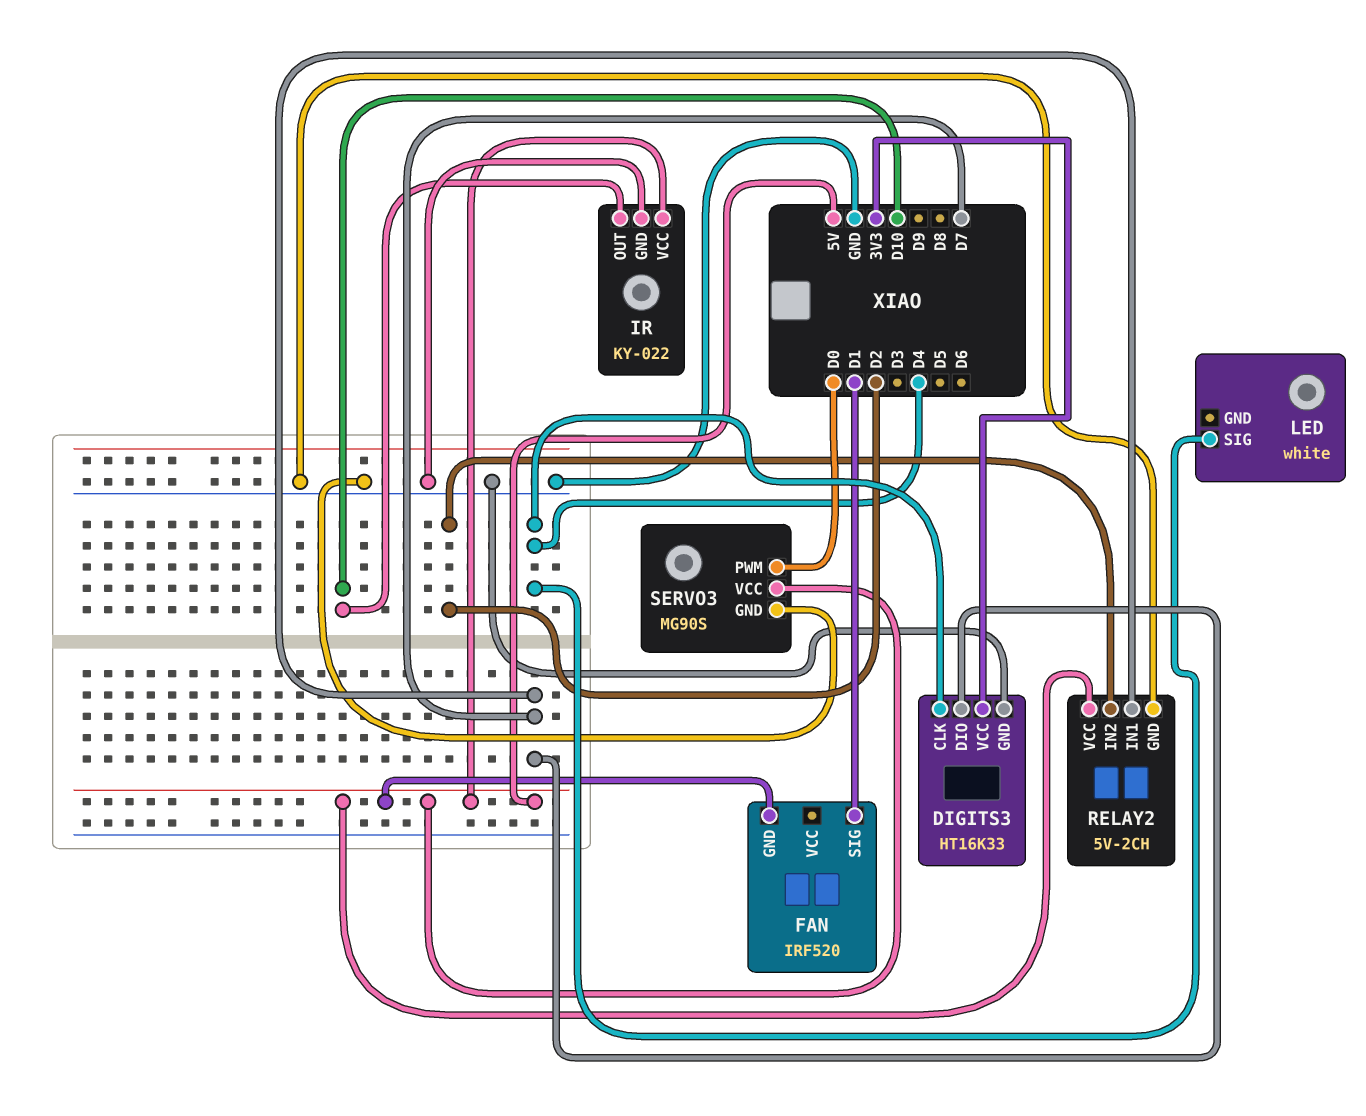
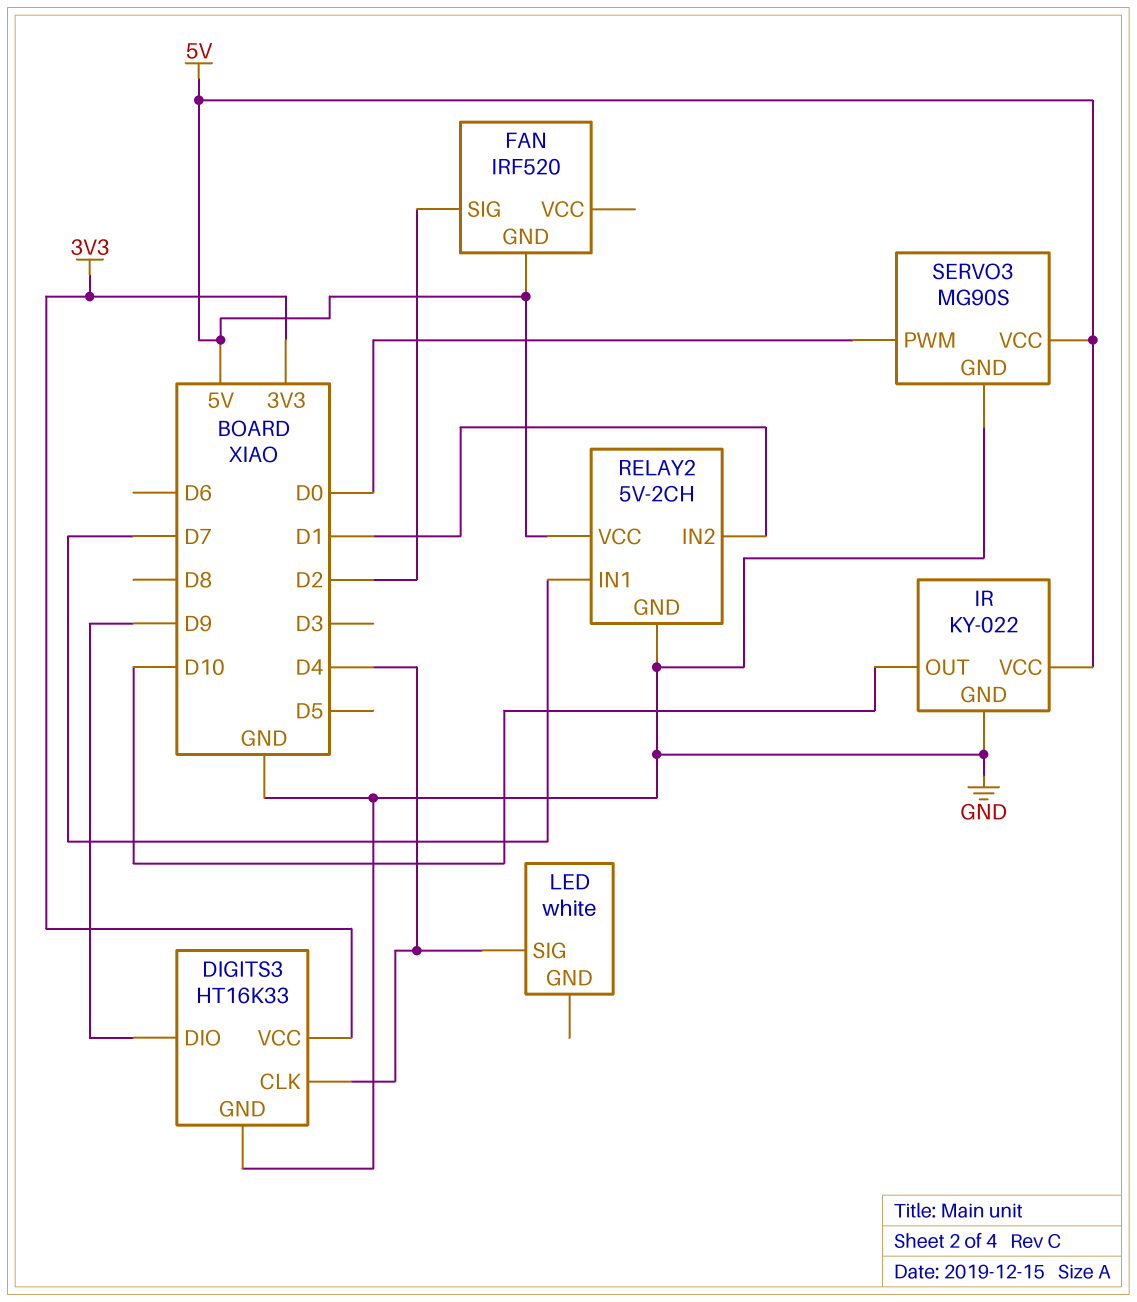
DIGITS3 pin DIO: D7 -> D9
FAN pin SIG: D1 -> D2
RELAY2 pin IN2: D2 -> D1

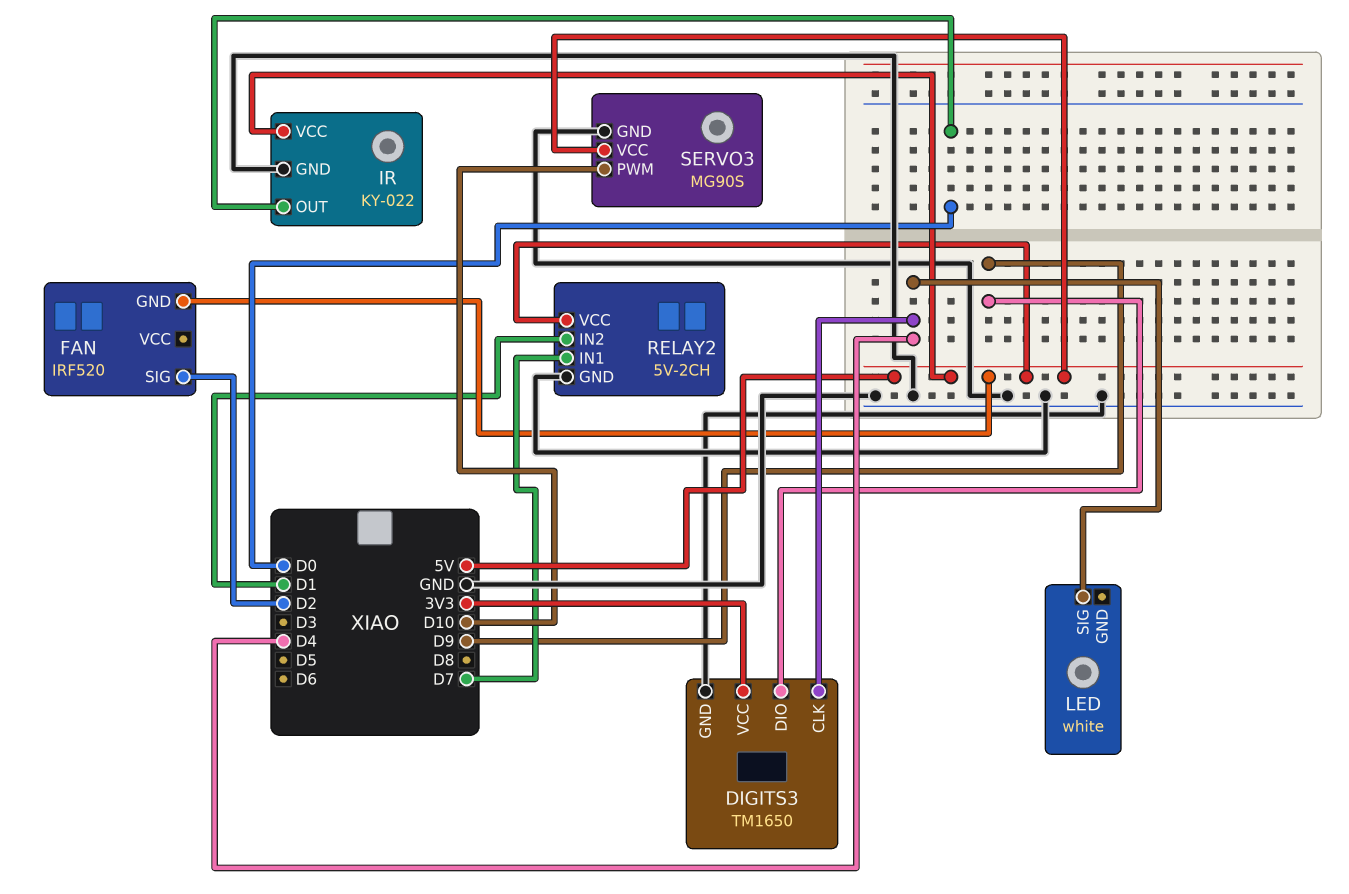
DIGITS3: HT16K33 -> TM1650
IR pin OUT: D10 -> D0
SERVO3 pin PWM: D0 -> D10

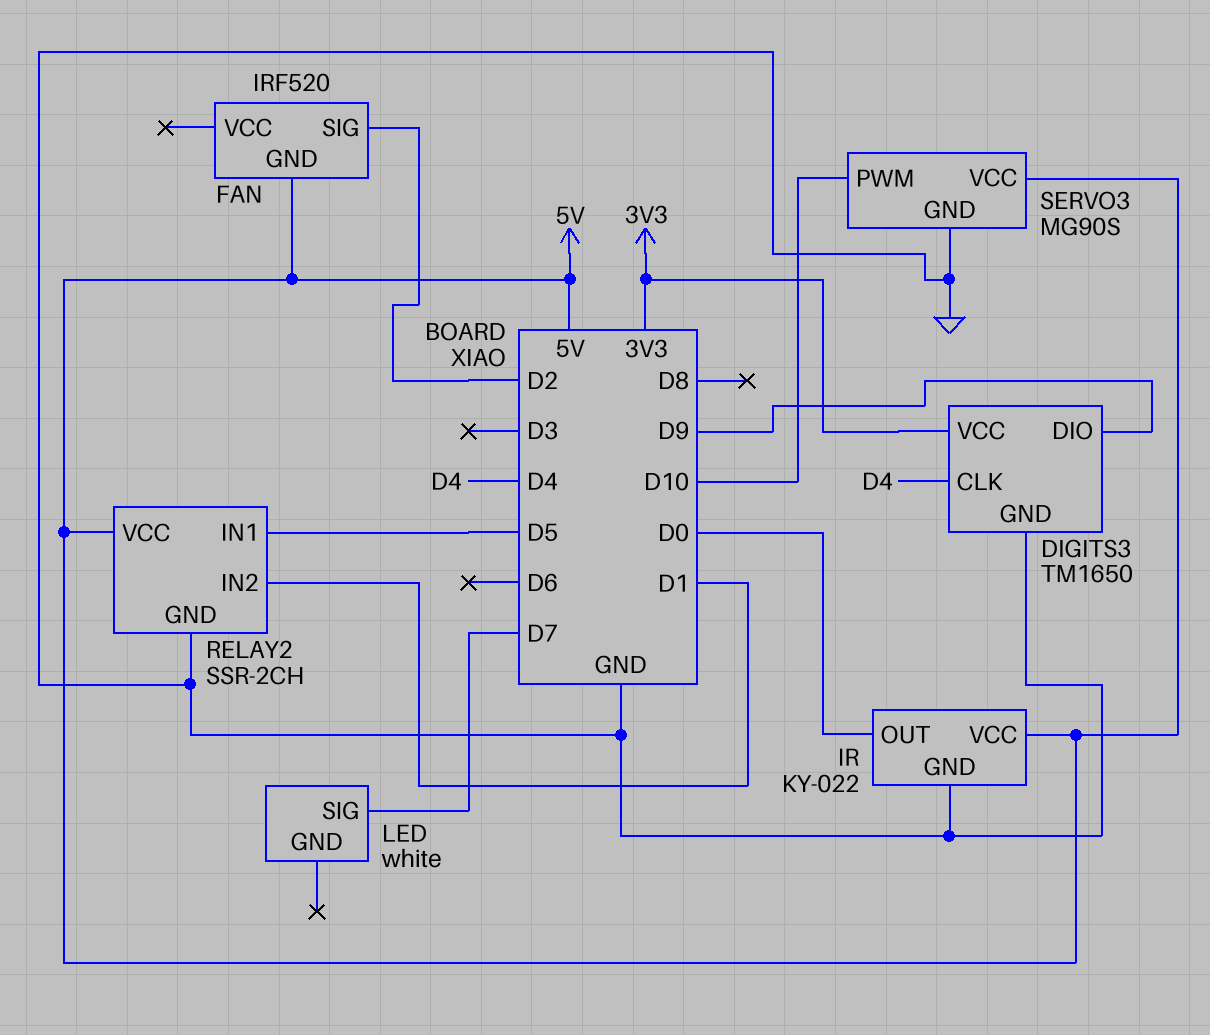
LED pin SIG: D4 -> D7
RELAY2: 5V-2CH -> SSR-2CH
RELAY2 pin IN1: D7 -> D5

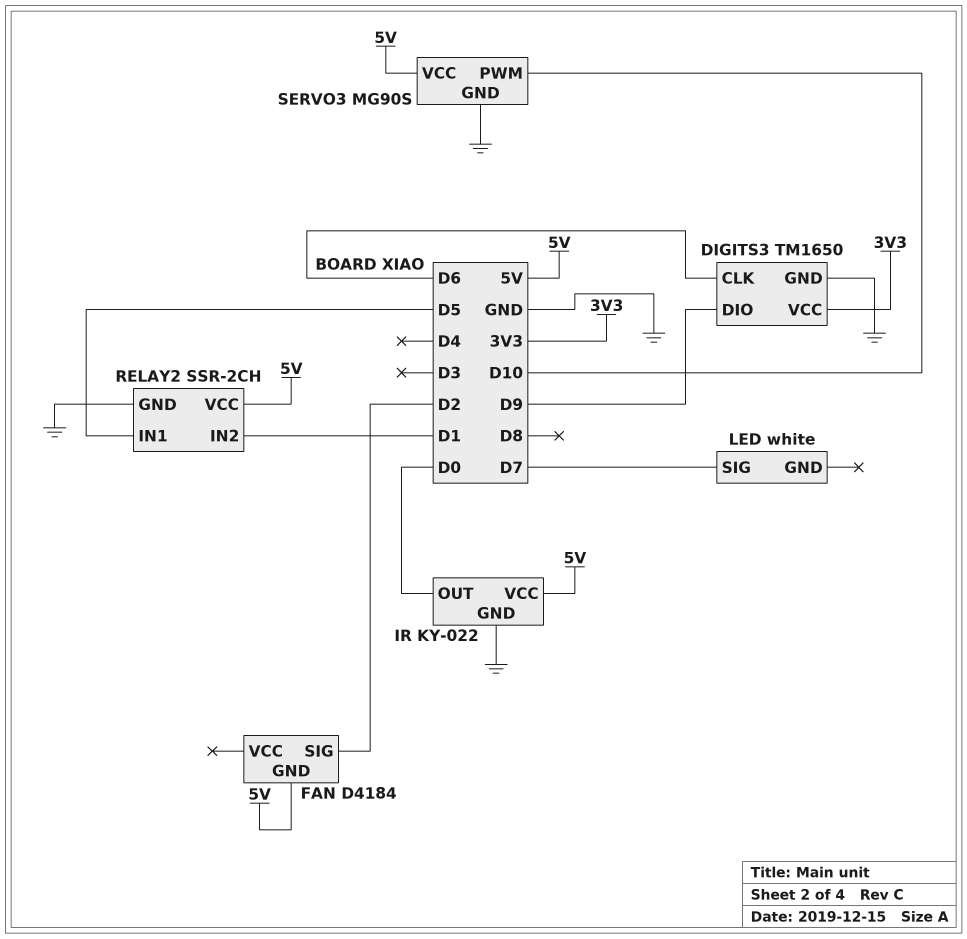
DIGITS3 pin CLK: D4 -> D6
FAN: IRF520 -> D4184

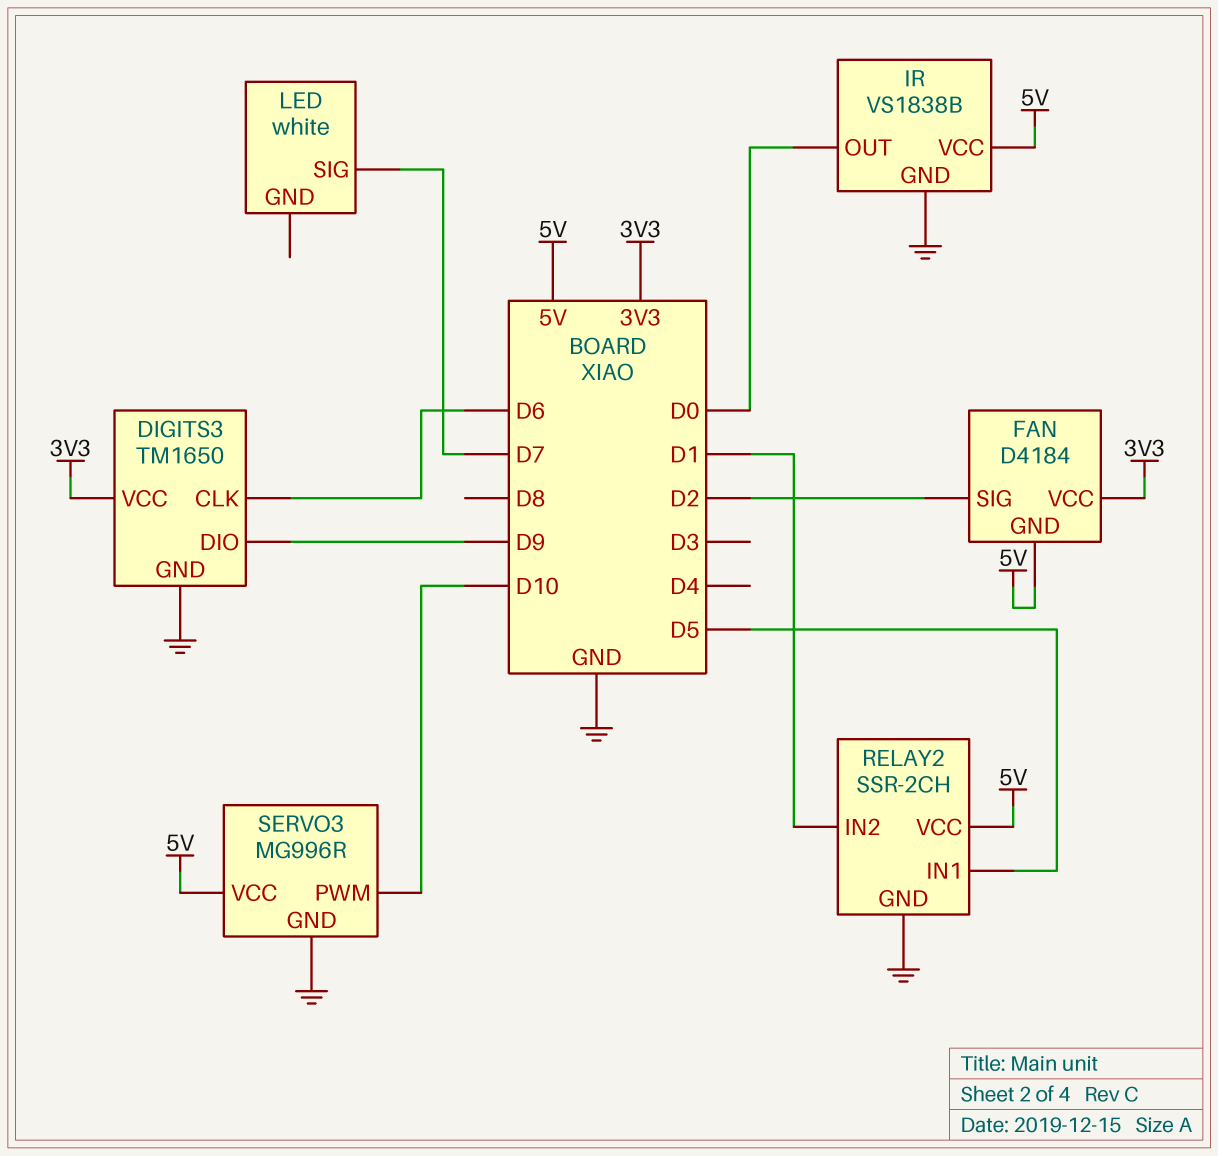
FAN pin VCC: none -> 3V3
IR: KY-022 -> VS1838B
SERVO3: MG90S -> MG996R

